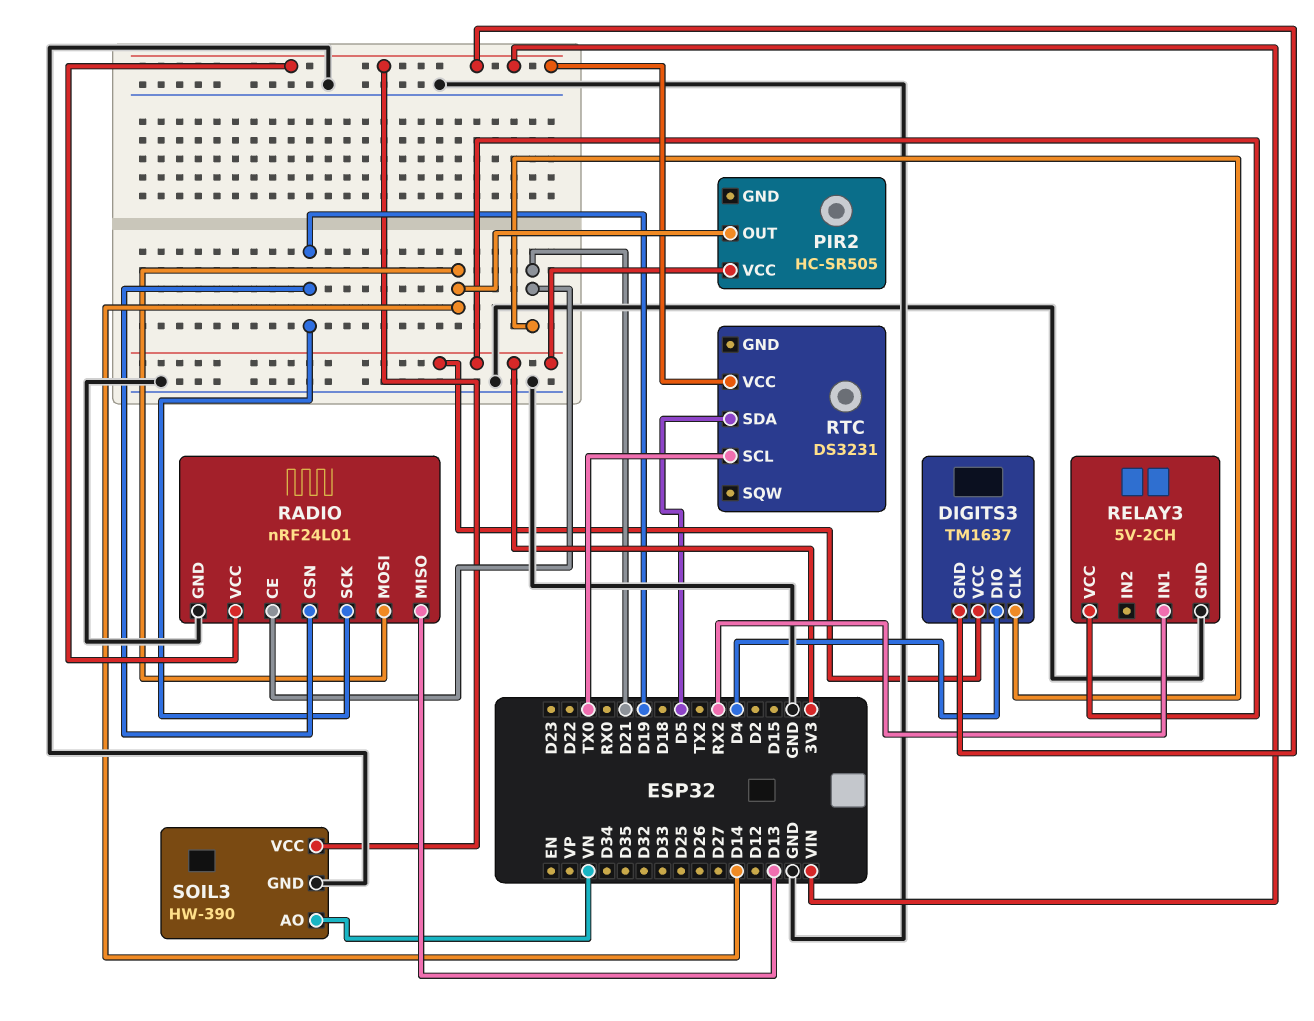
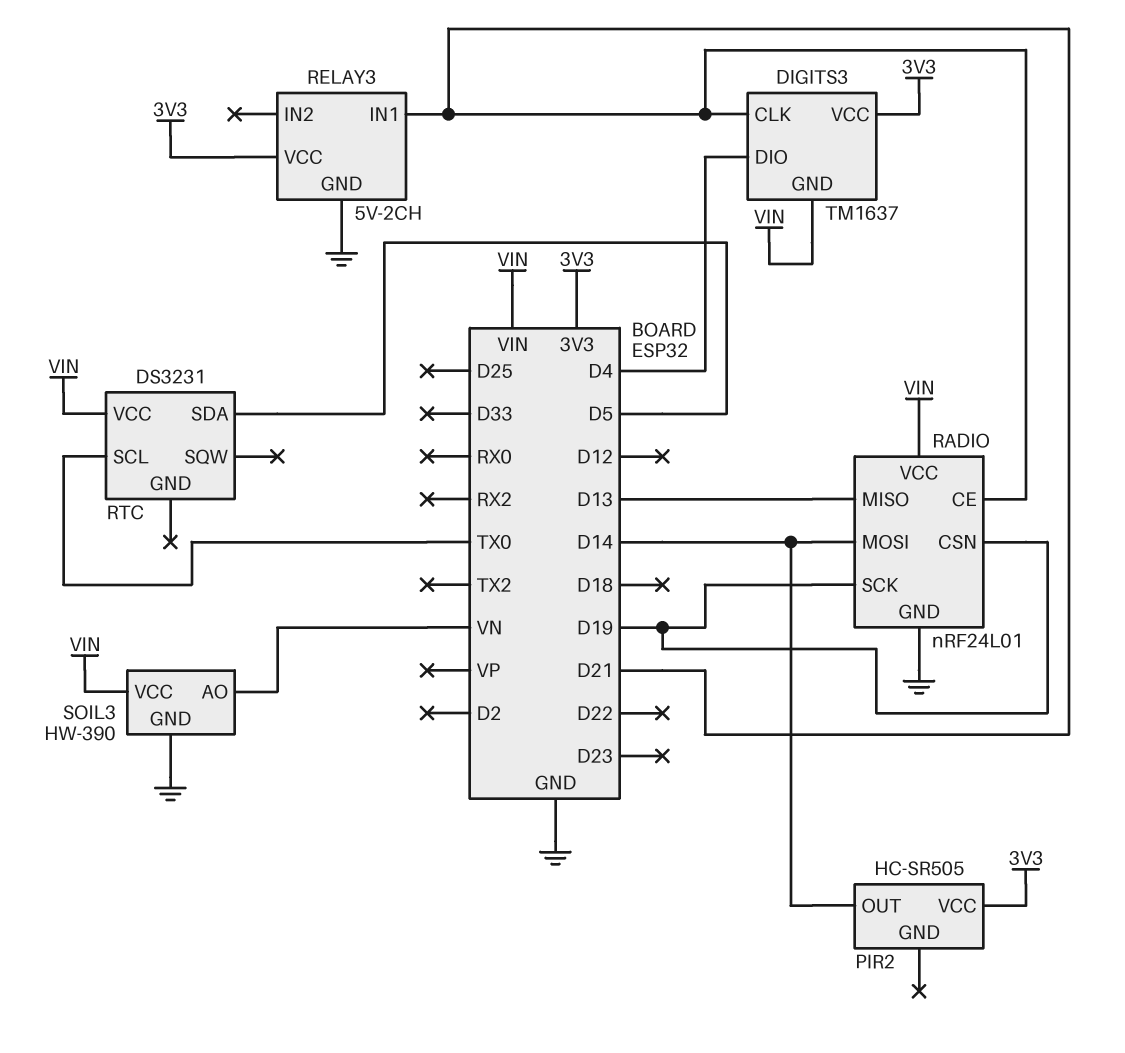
RELAY3 pin IN1: RX2 -> D21

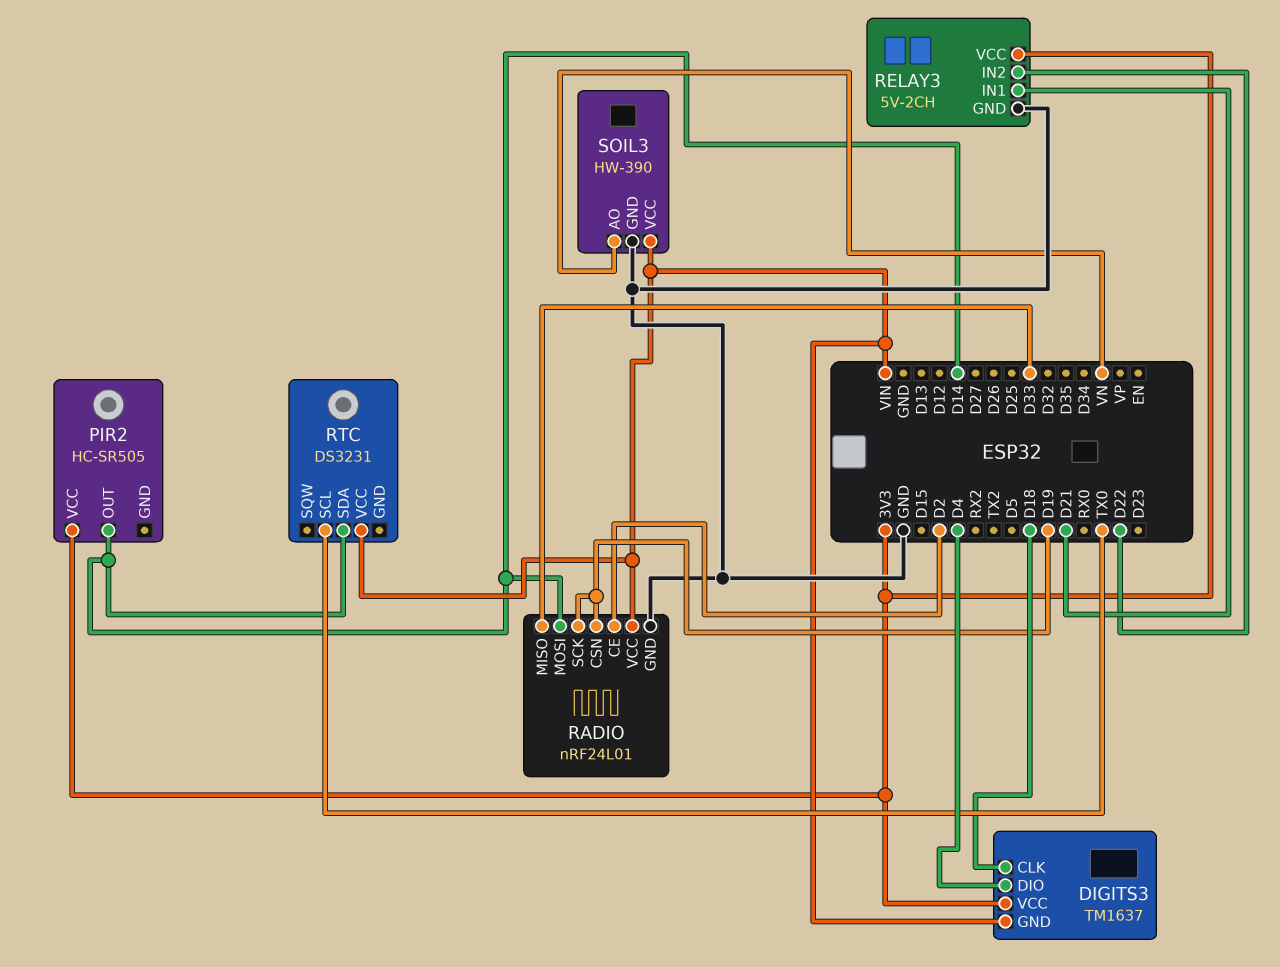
DIGITS3 pin CLK: D21 -> D18
RADIO pin CE: D21 -> D2
RADIO pin MISO: D13 -> D33
RELAY3 pin IN2: none -> D22
RTC pin SDA: D5 -> D14

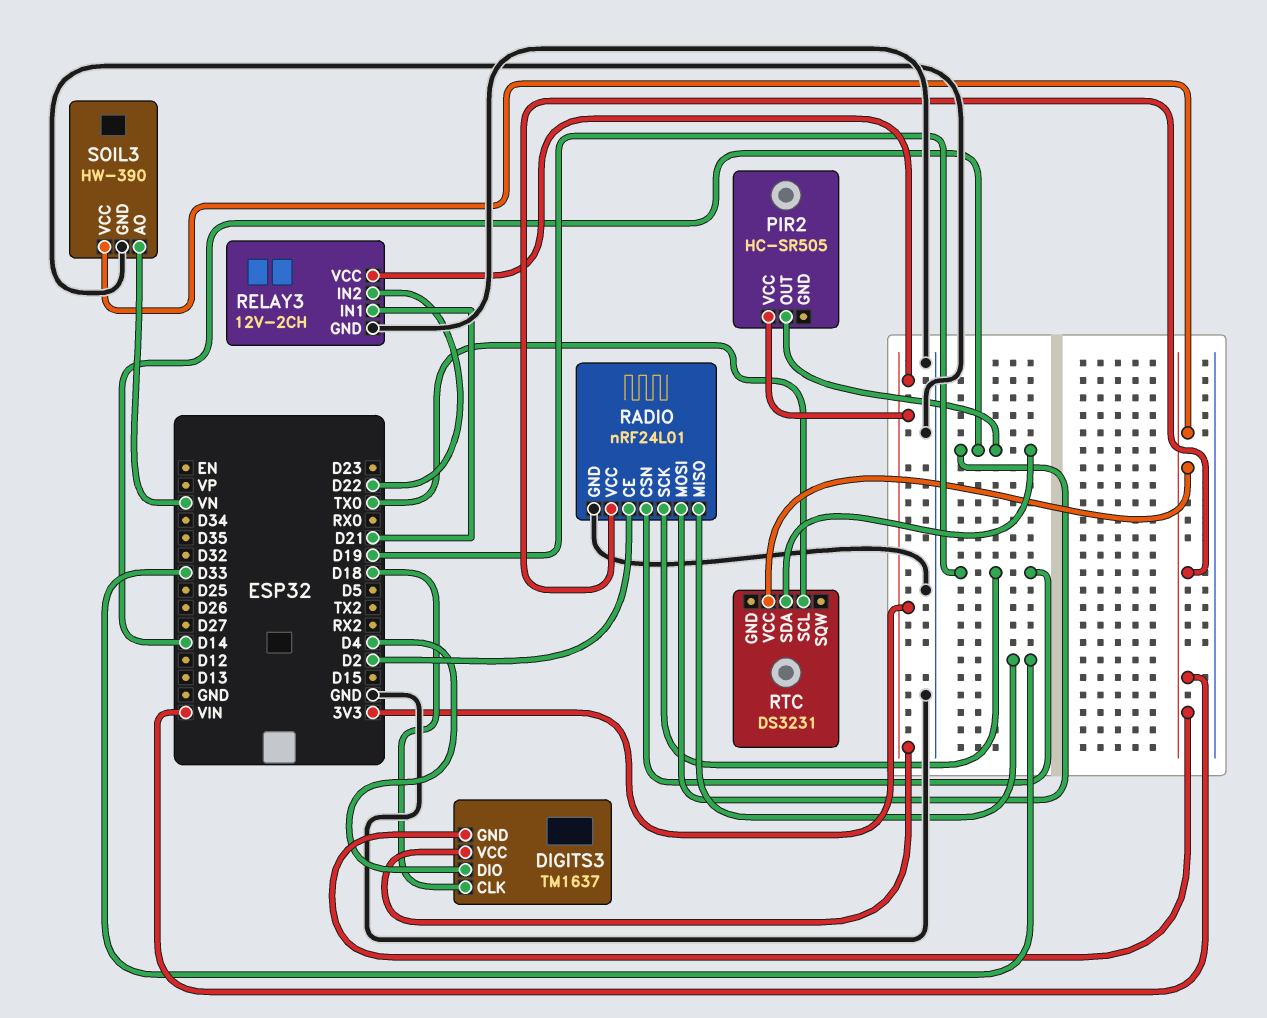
RELAY3: 5V-2CH -> 12V-2CH

